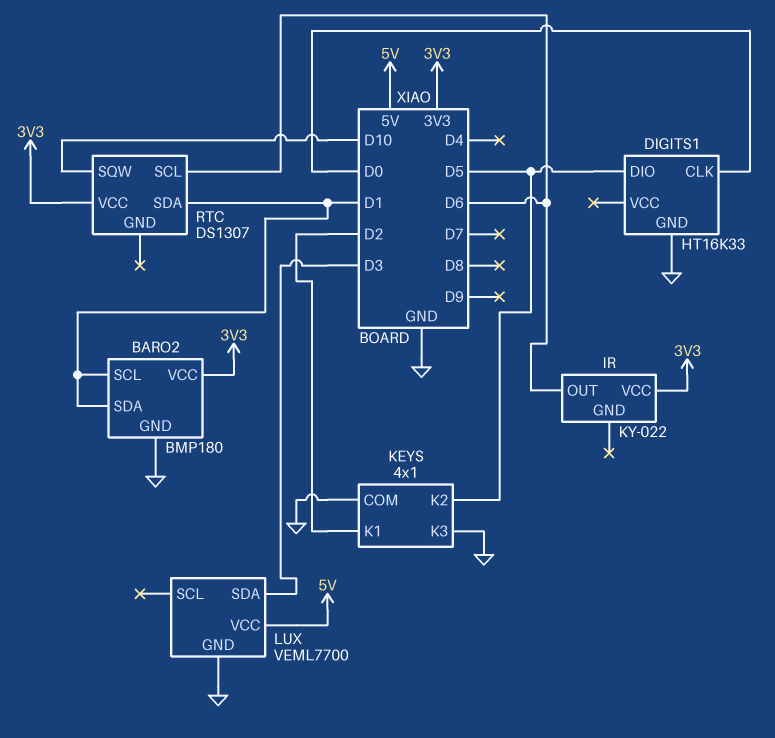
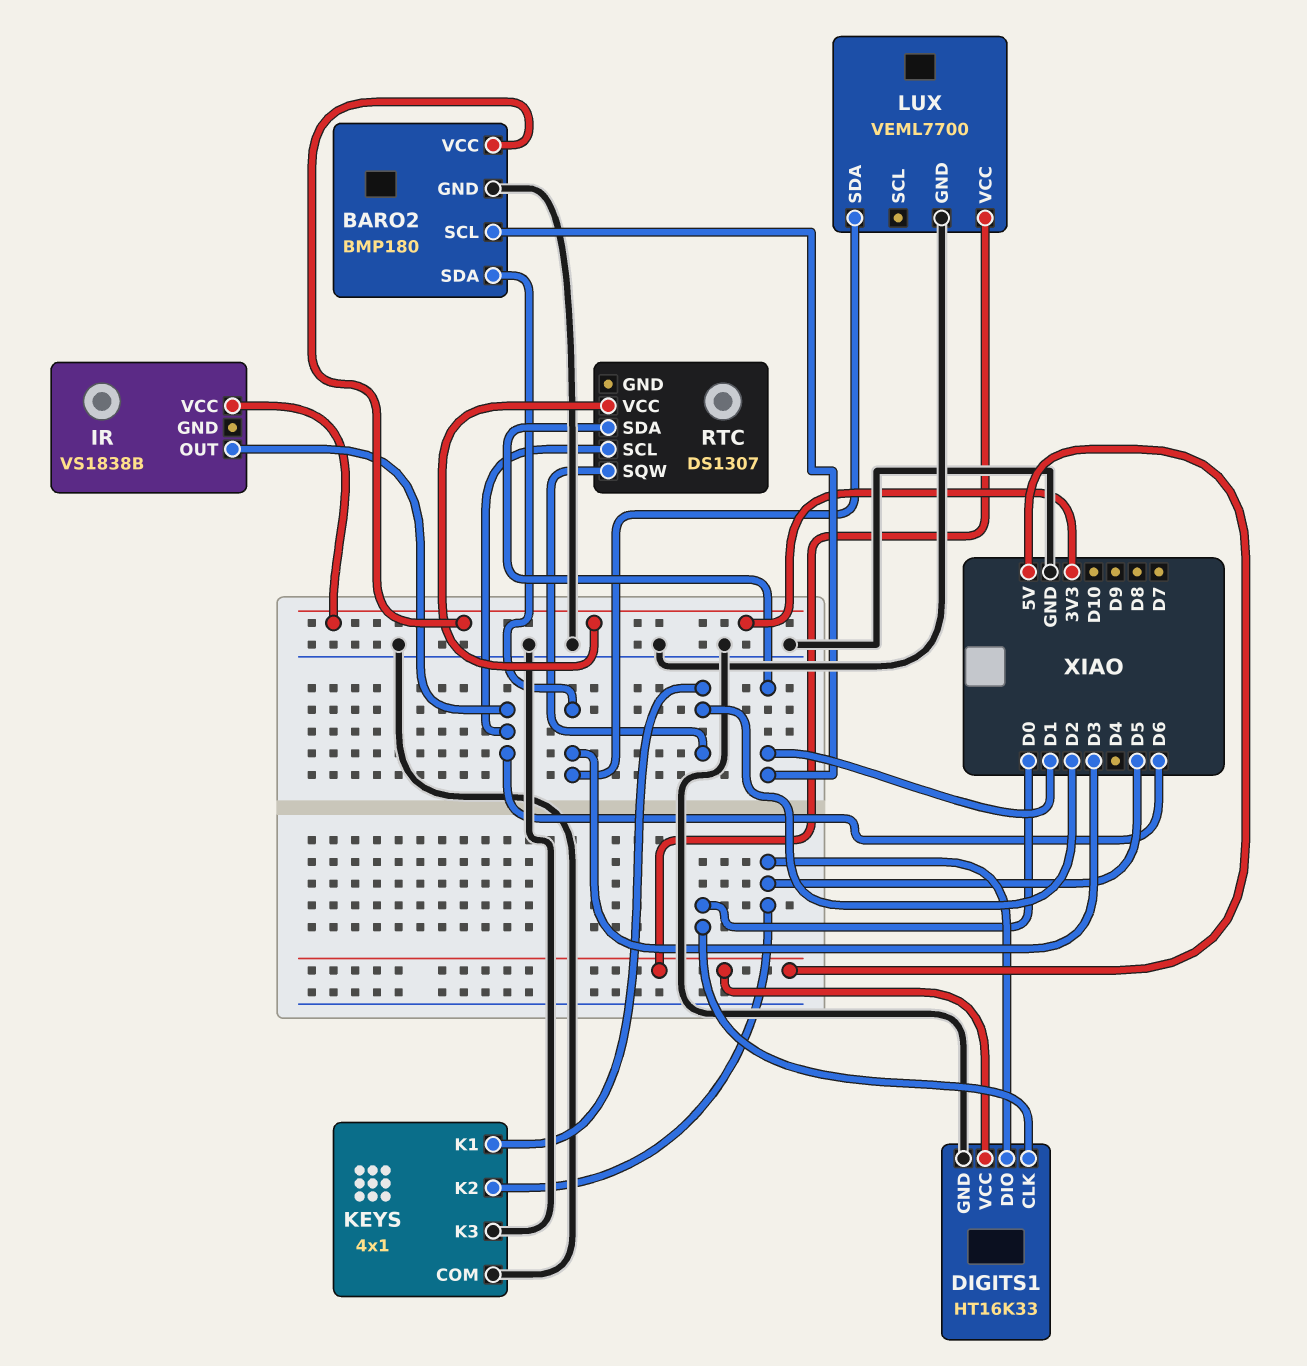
BARO2 pin SDA: D1 -> D3
DIGITS1 pin VCC: none -> 5V
IR: KY-022 -> VS1838B
RTC pin SQW: D10 -> D2

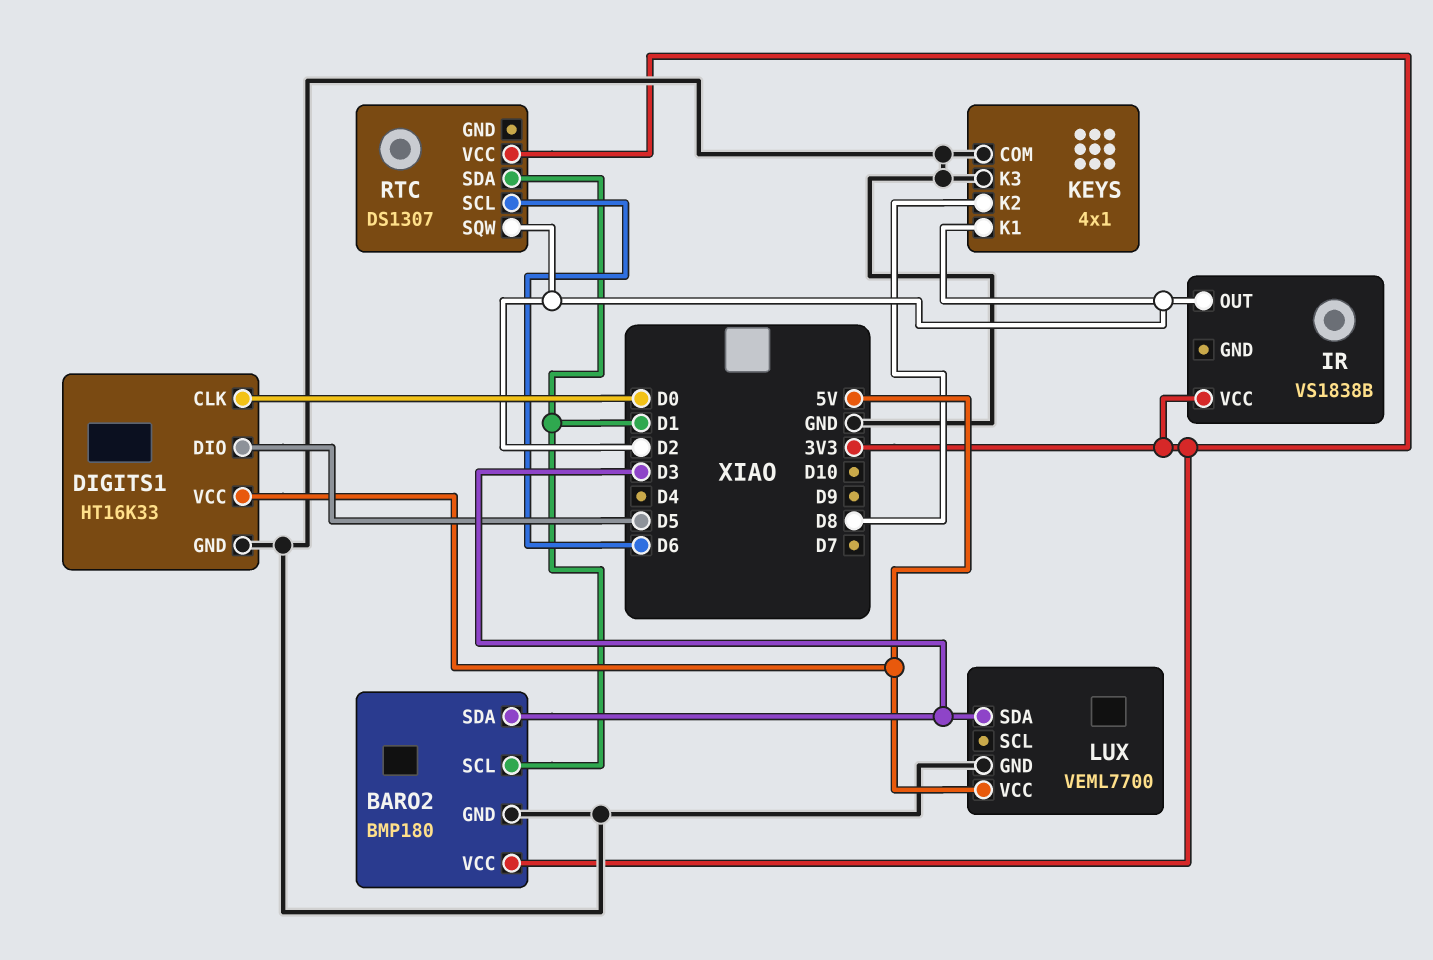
IR pin OUT: D6 -> D2
KEYS pin K2: D5 -> D8

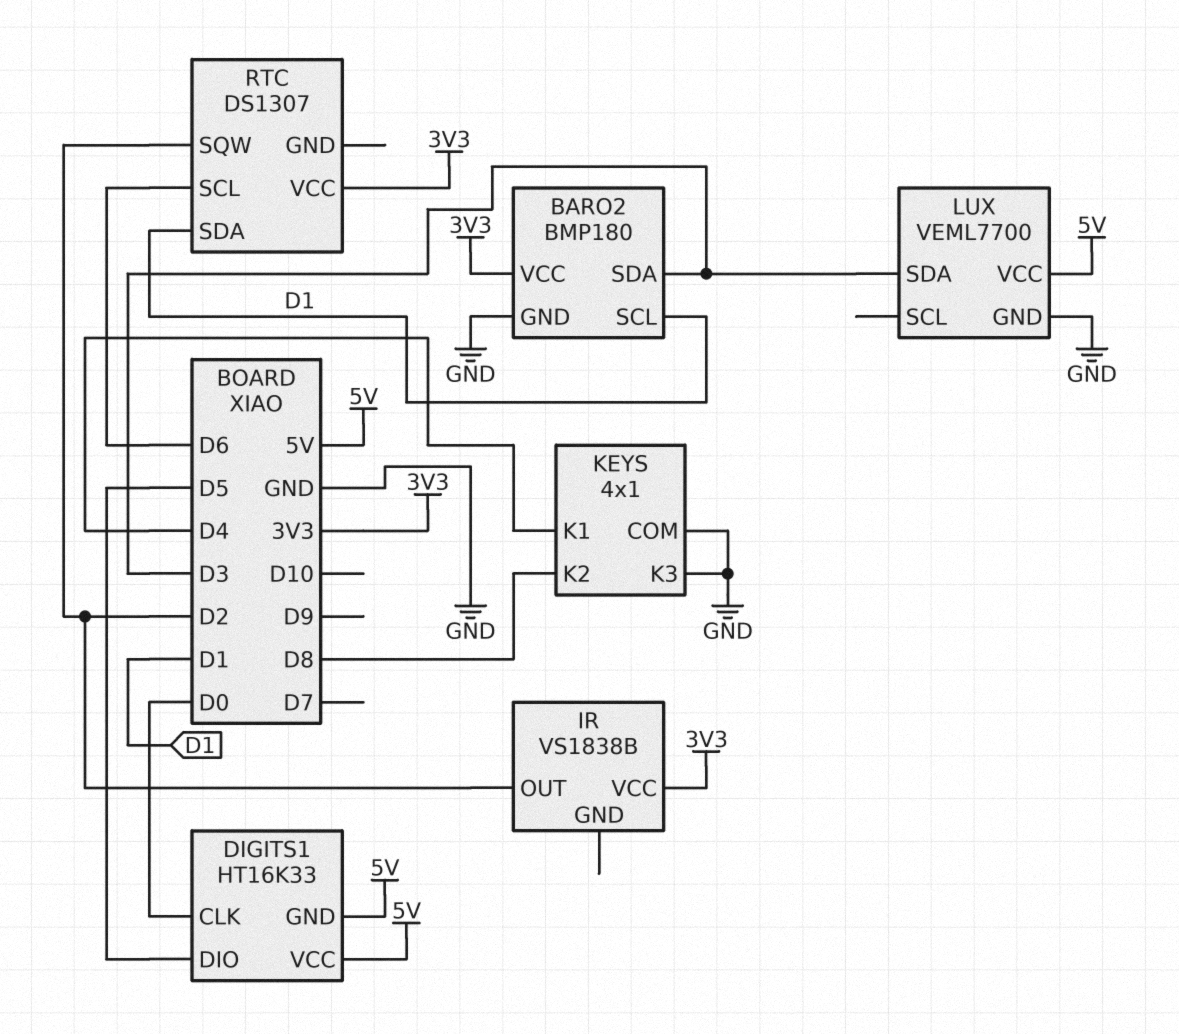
DIGITS1 pin GND: GND -> 5V
KEYS pin K1: D2 -> D4

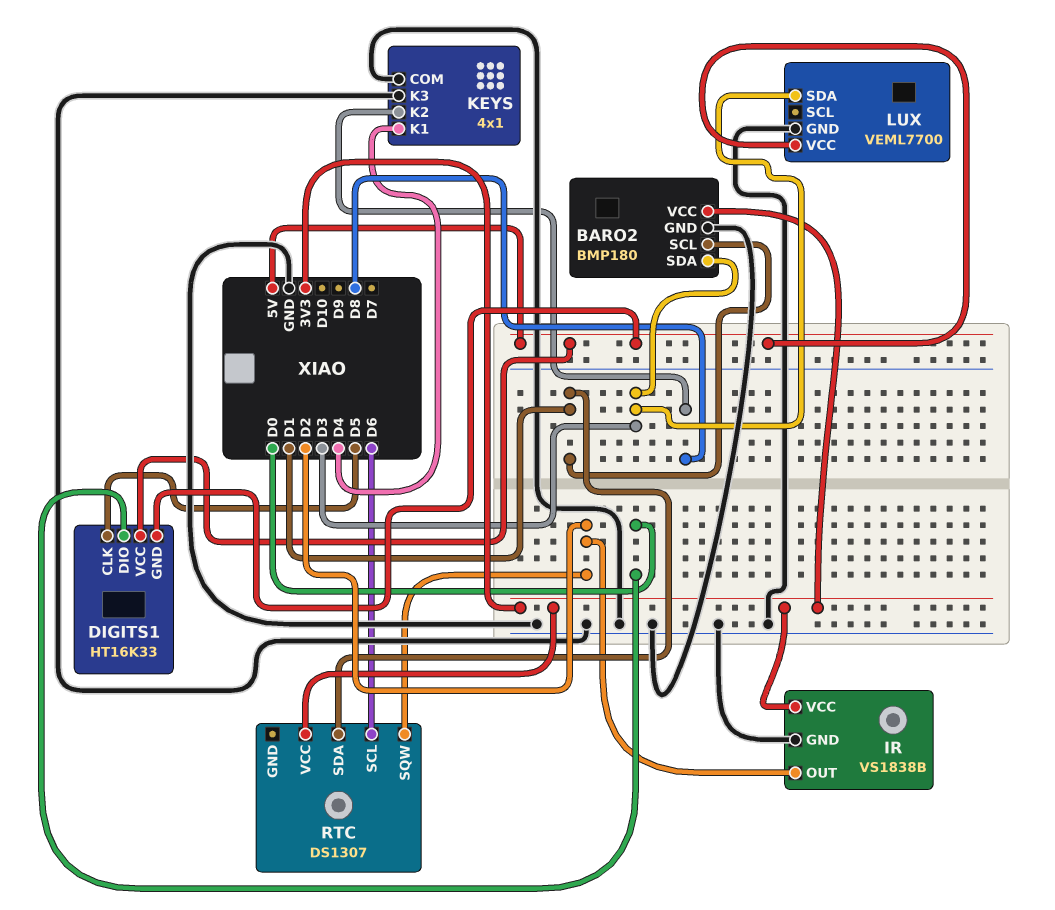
DIGITS1 pin CLK: D0 -> D5
DIGITS1 pin DIO: D5 -> D0
IR pin GND: none -> GND

